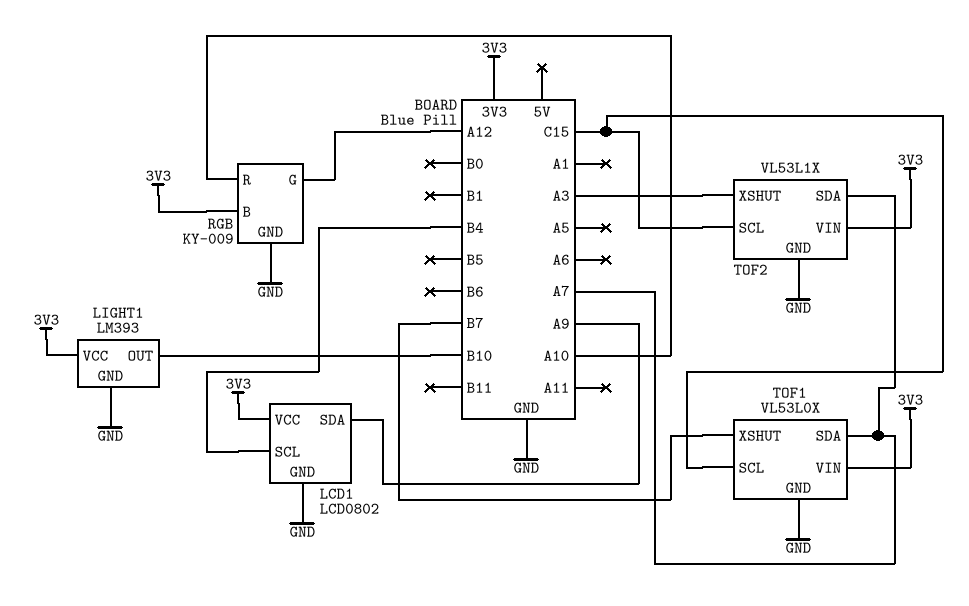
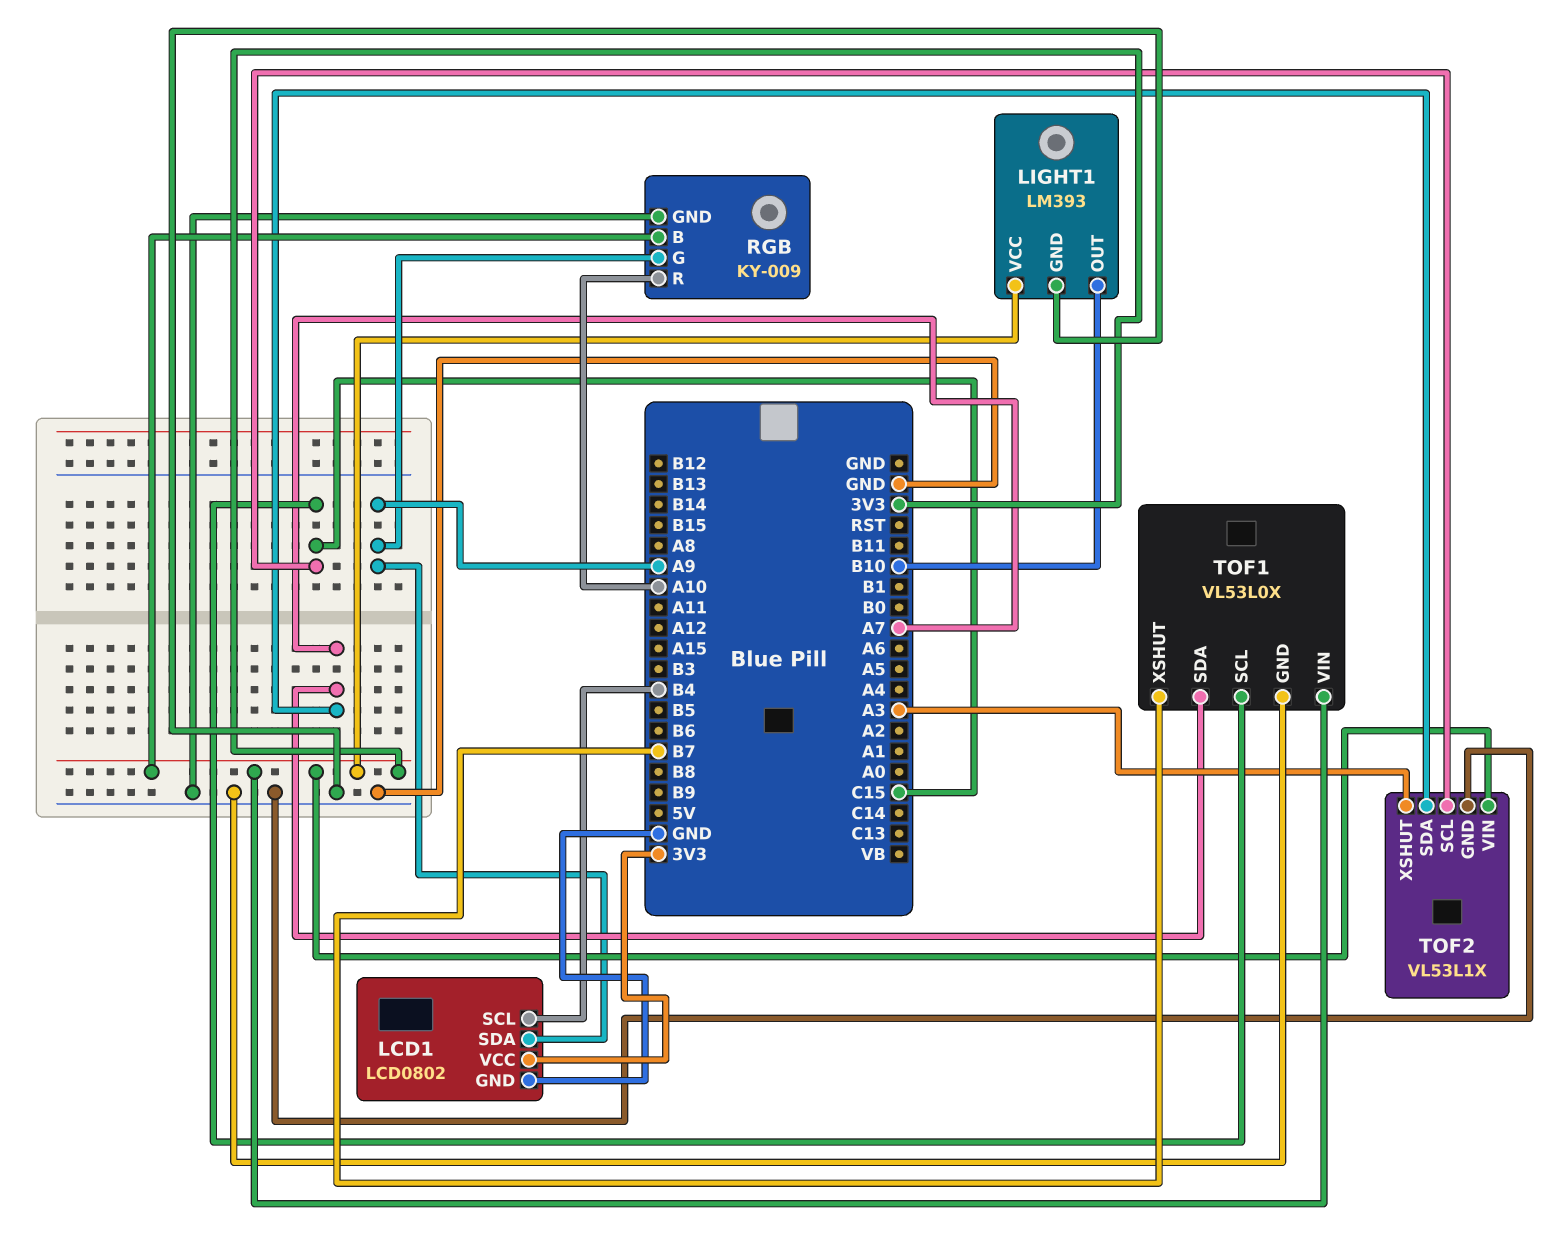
RGB pin G: A12 -> A9

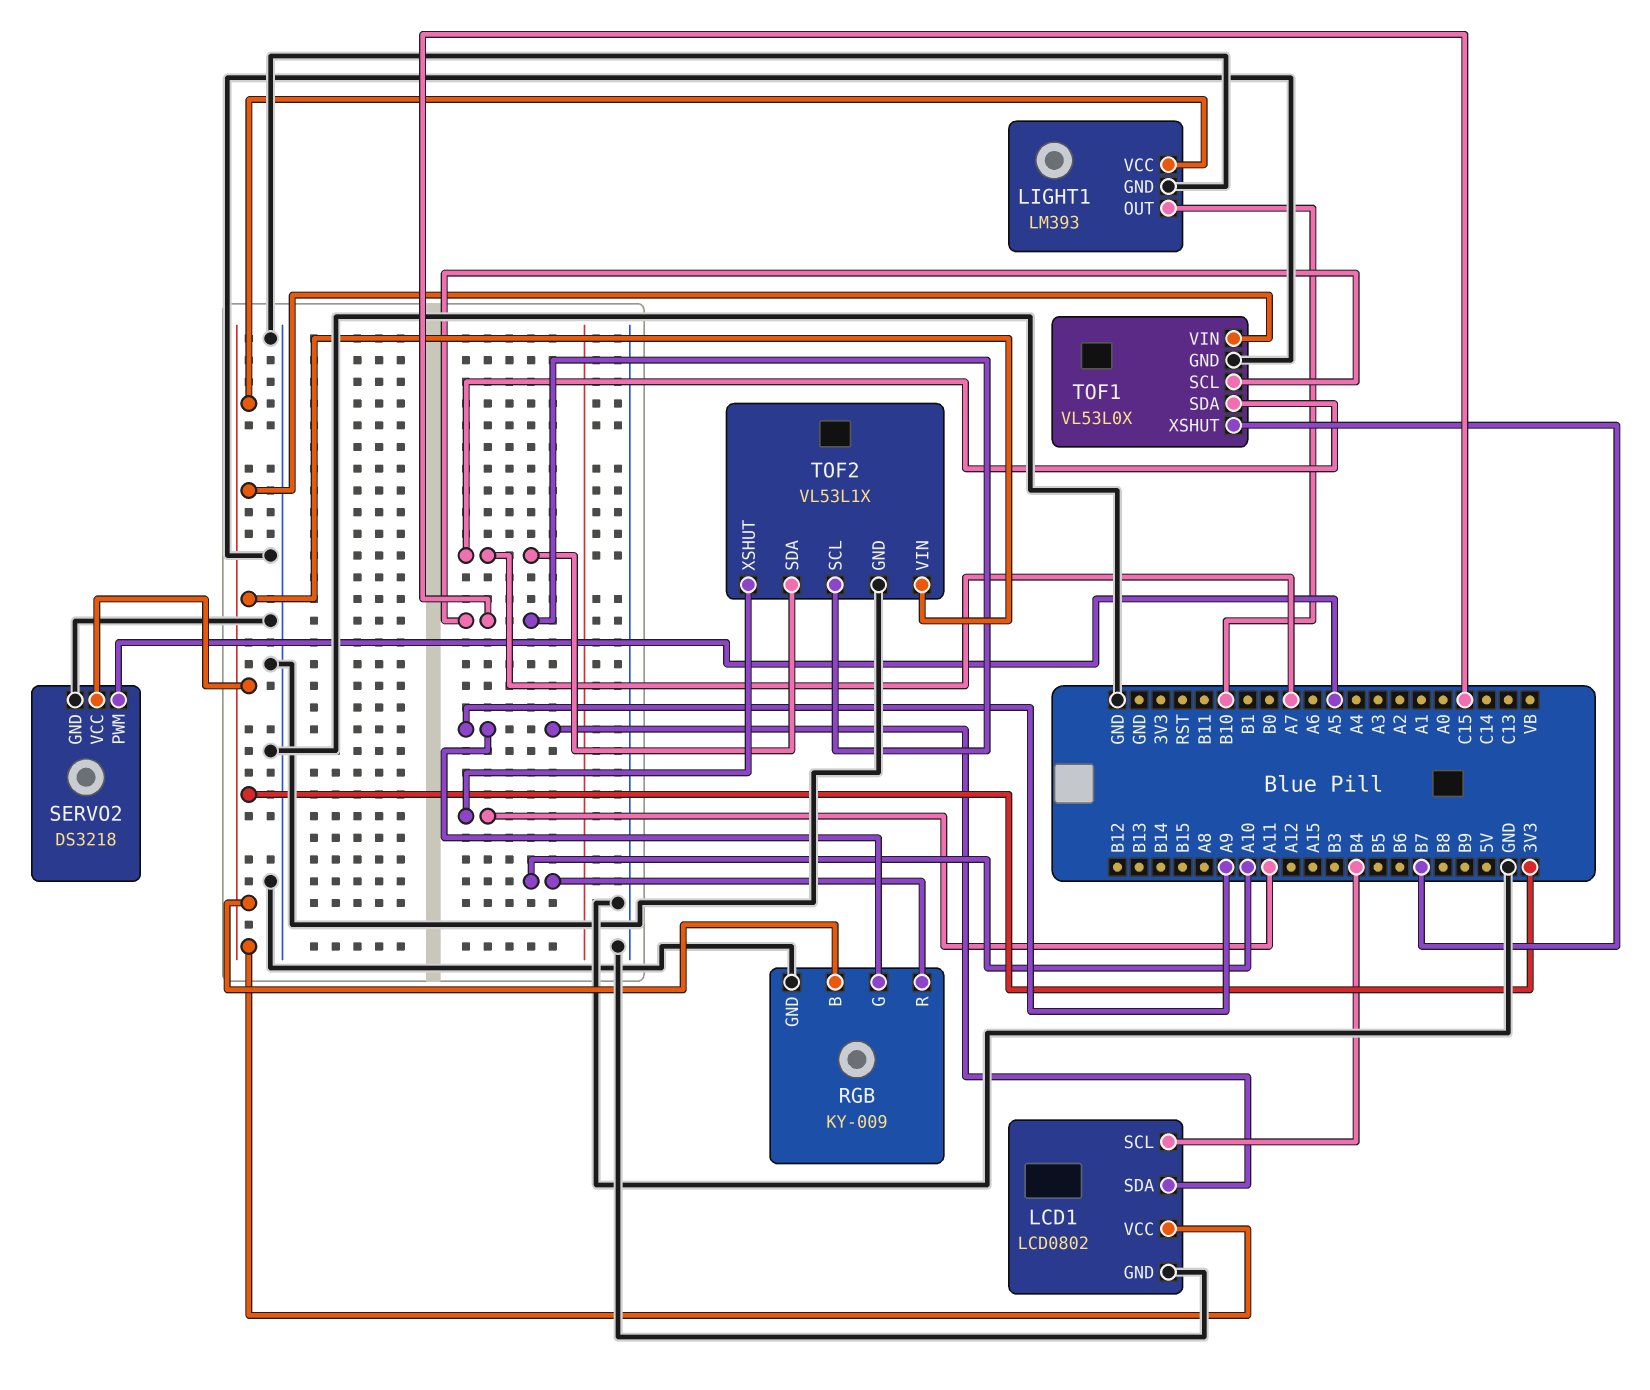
SERVO2: none -> DS3218
SERVO2 pin GND: none -> GND
SERVO2 pin PWM: none -> A5
SERVO2 pin VCC: none -> 3V3
TOF2 pin XSHUT: A3 -> A11

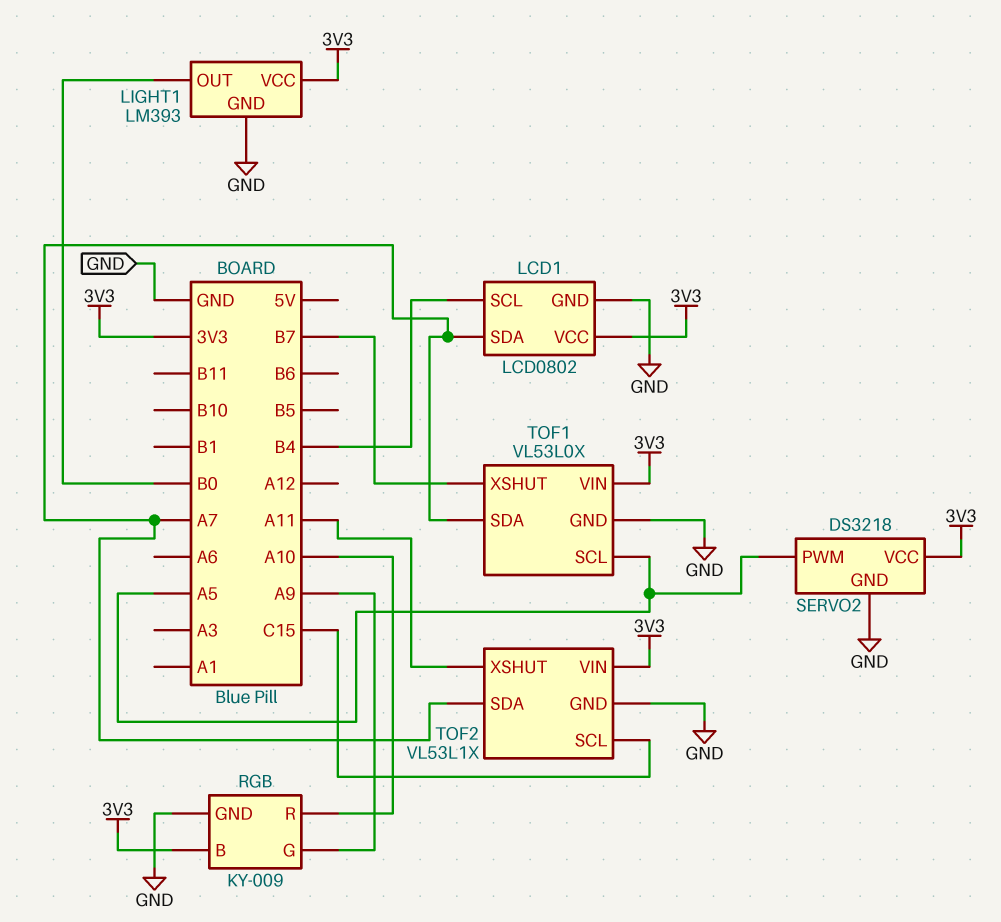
LCD1 pin SDA: A9 -> A7
LIGHT1 pin OUT: B10 -> B0
TOF1 pin SCL: C15 -> A5

